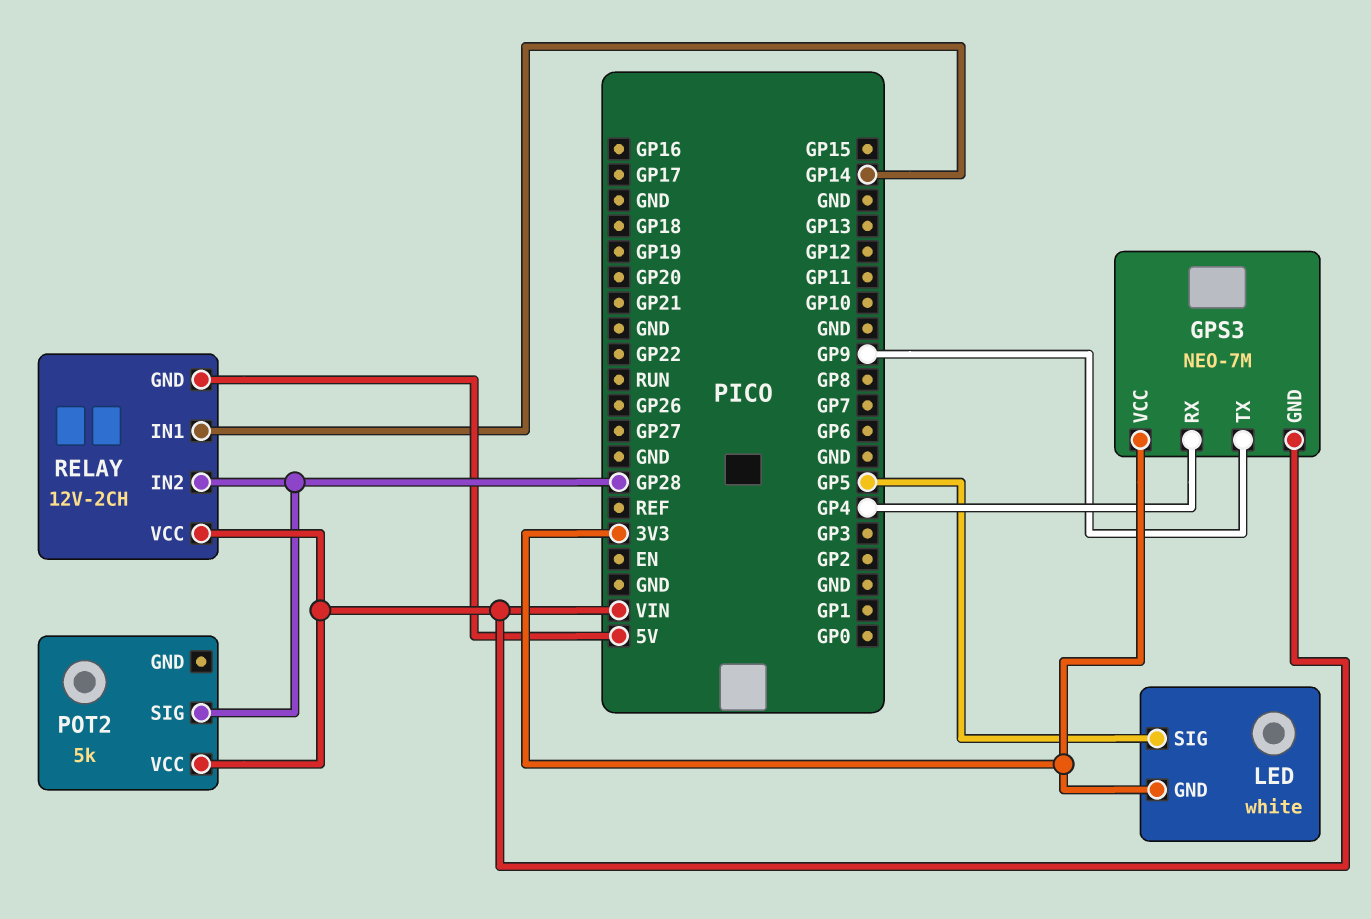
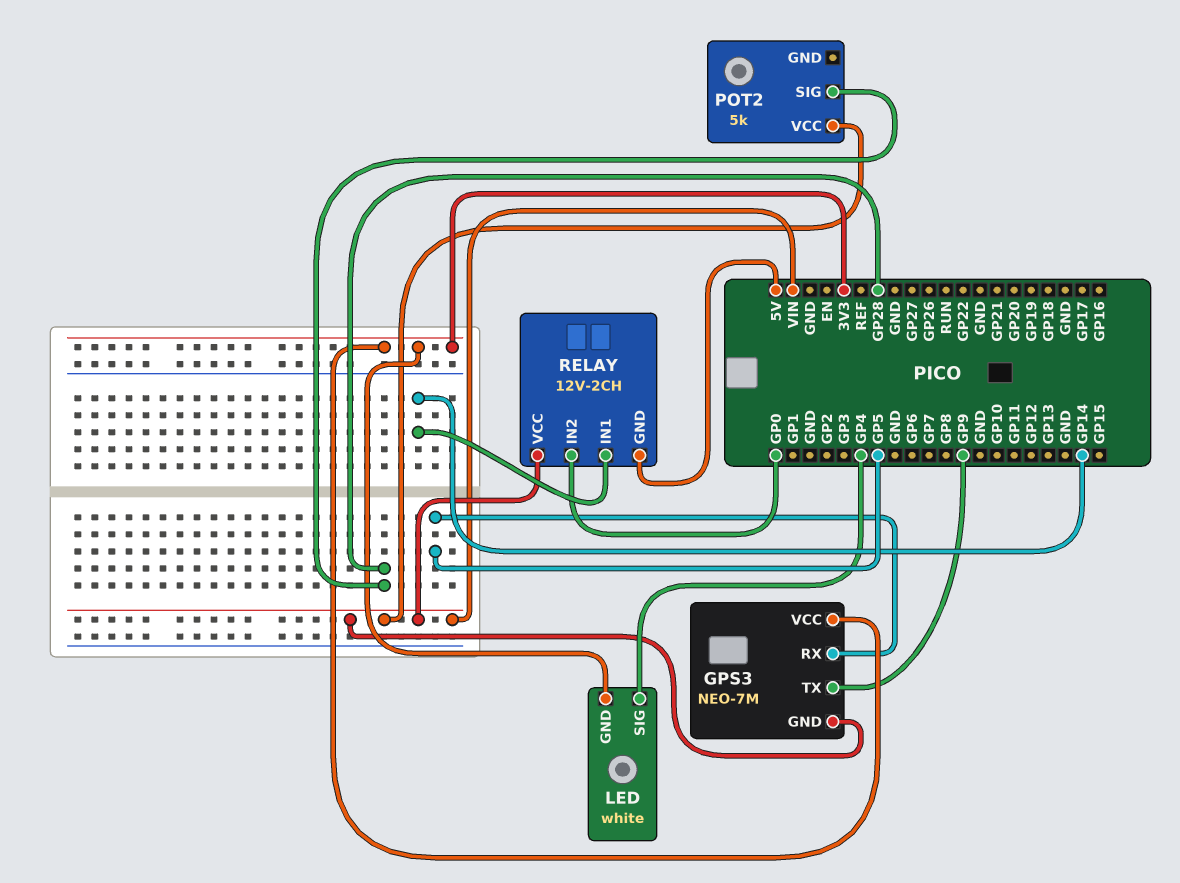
GPS3 pin RX: GP4 -> GP5
LED pin SIG: GP5 -> GP4
RELAY pin IN2: GP28 -> GP0

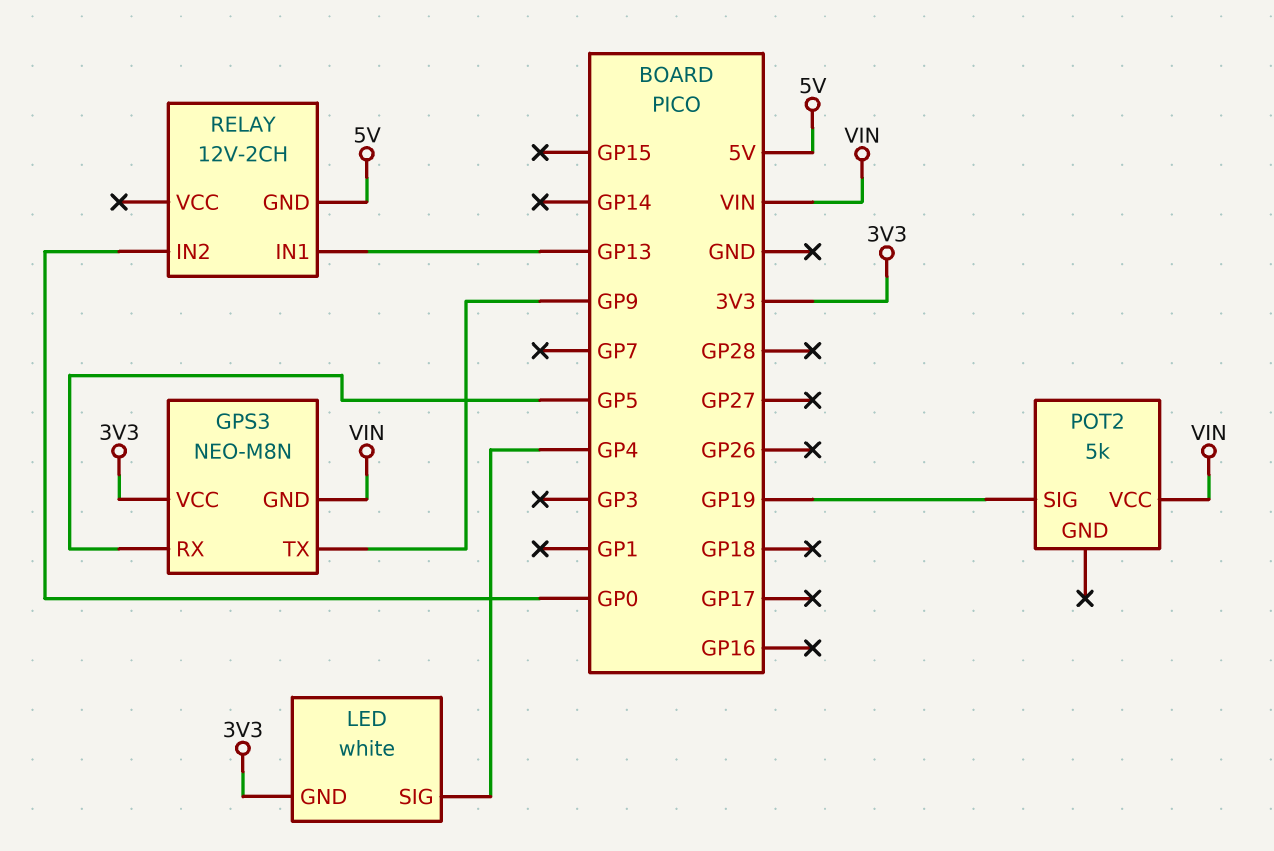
GPS3: NEO-7M -> NEO-M8N
POT2 pin SIG: GP28 -> GP19
RELAY pin IN1: GP14 -> GP13
RELAY pin VCC: VIN -> none

